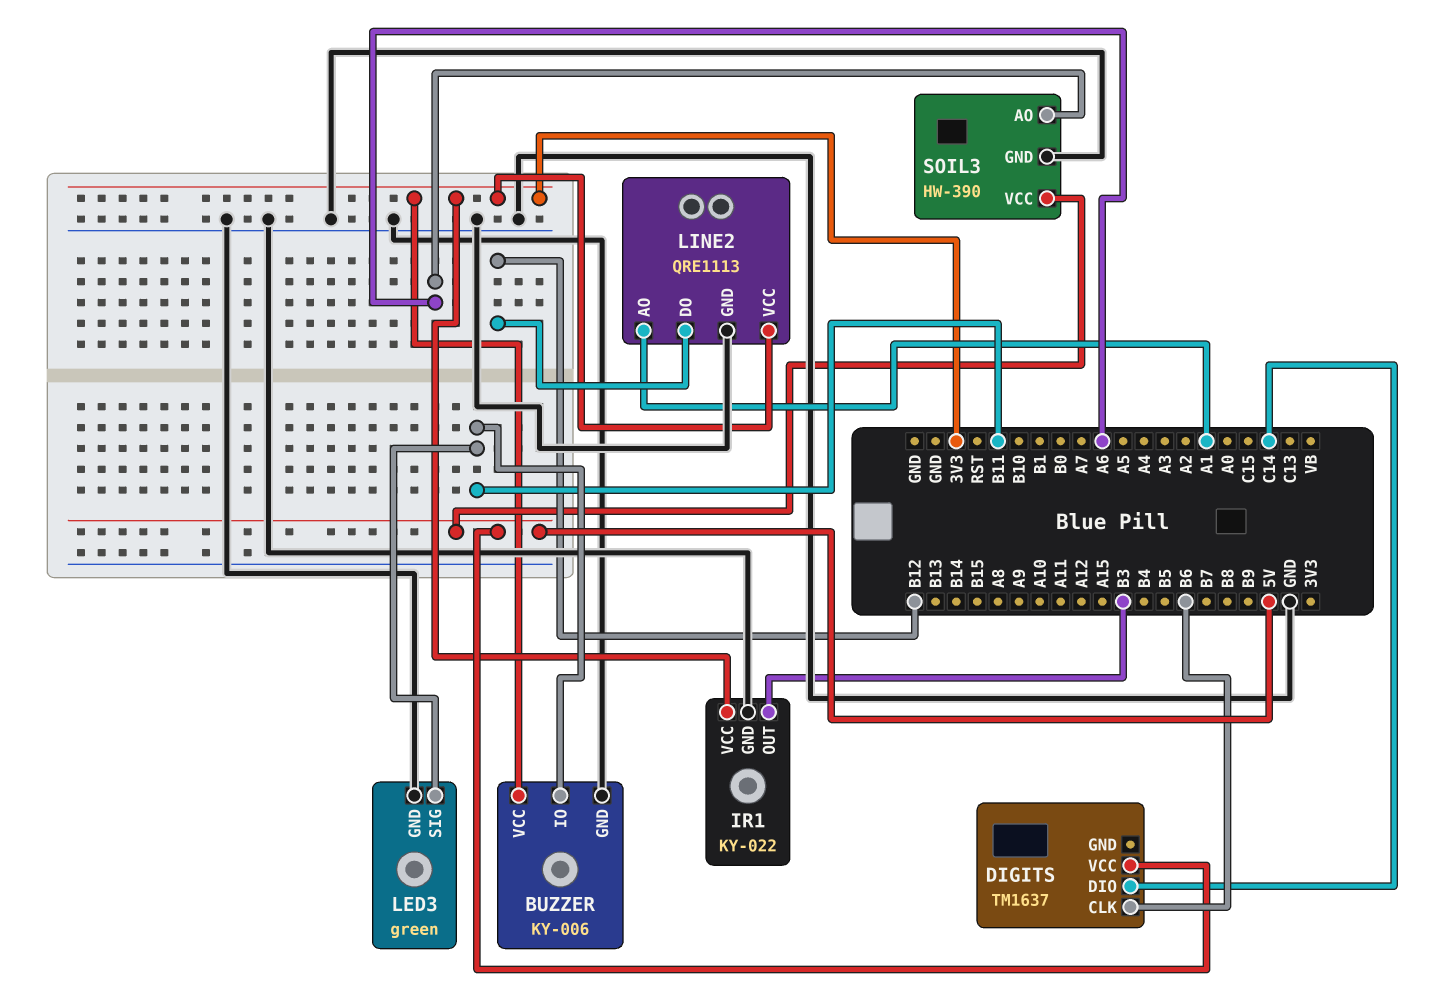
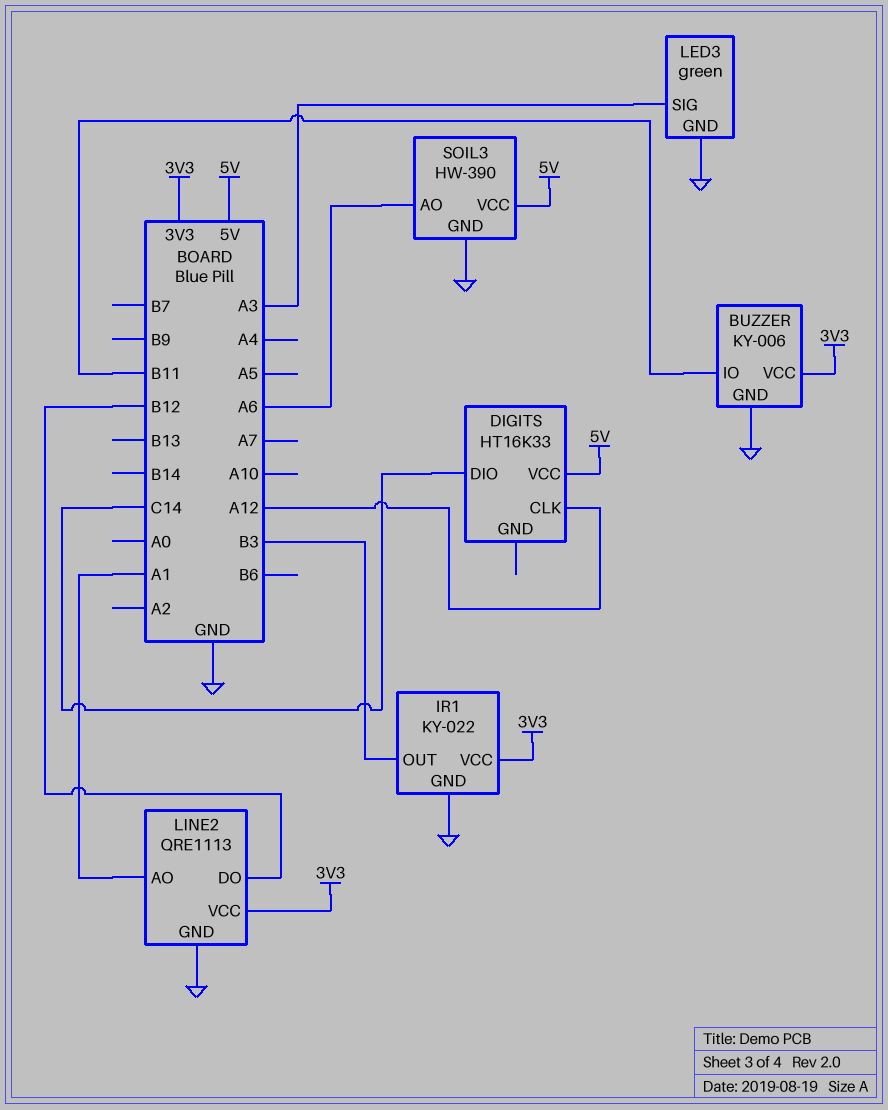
DIGITS: TM1637 -> HT16K33
DIGITS pin CLK: B6 -> A12
LED3 pin SIG: B11 -> A3

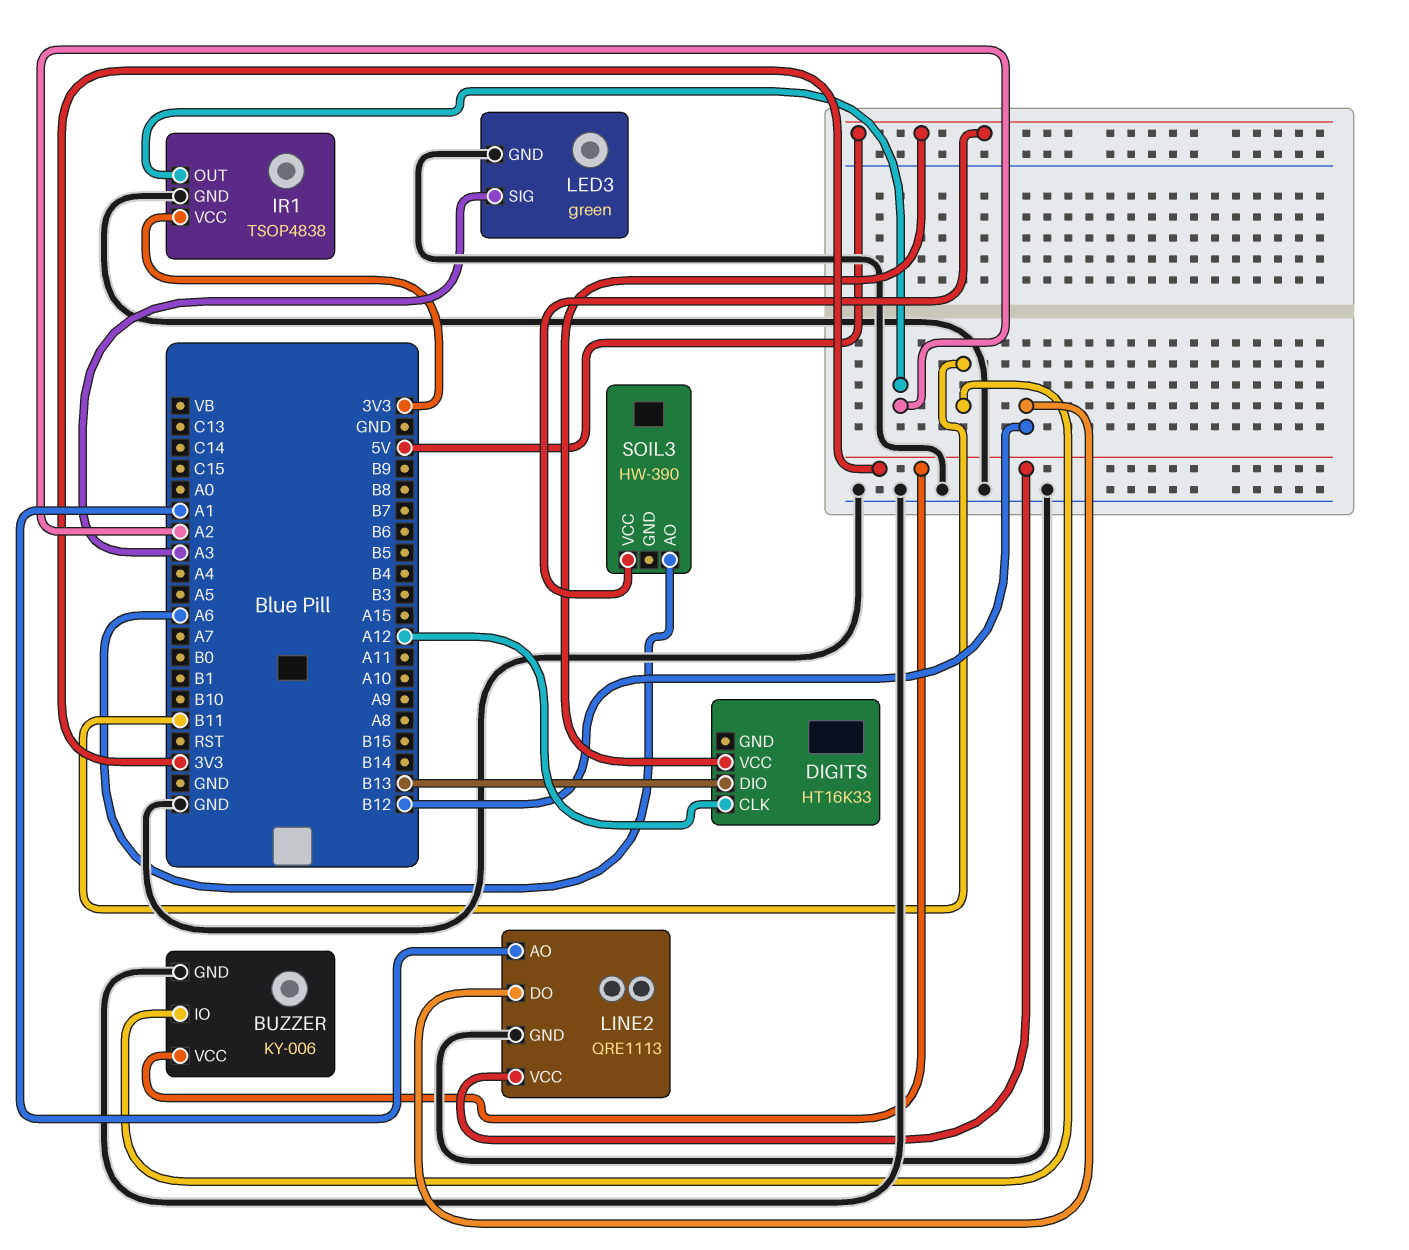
DIGITS pin DIO: C14 -> B13
IR1: KY-022 -> TSOP4838
IR1 pin OUT: B3 -> A2
SOIL3 pin GND: GND -> none

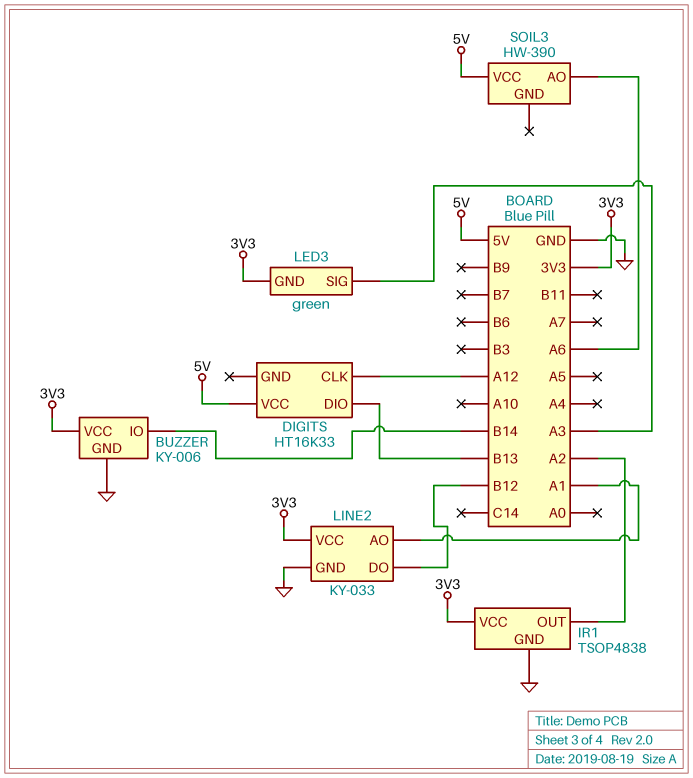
BUZZER pin IO: B11 -> B14
LED3 pin GND: GND -> 3V3
LINE2: QRE1113 -> KY-033

